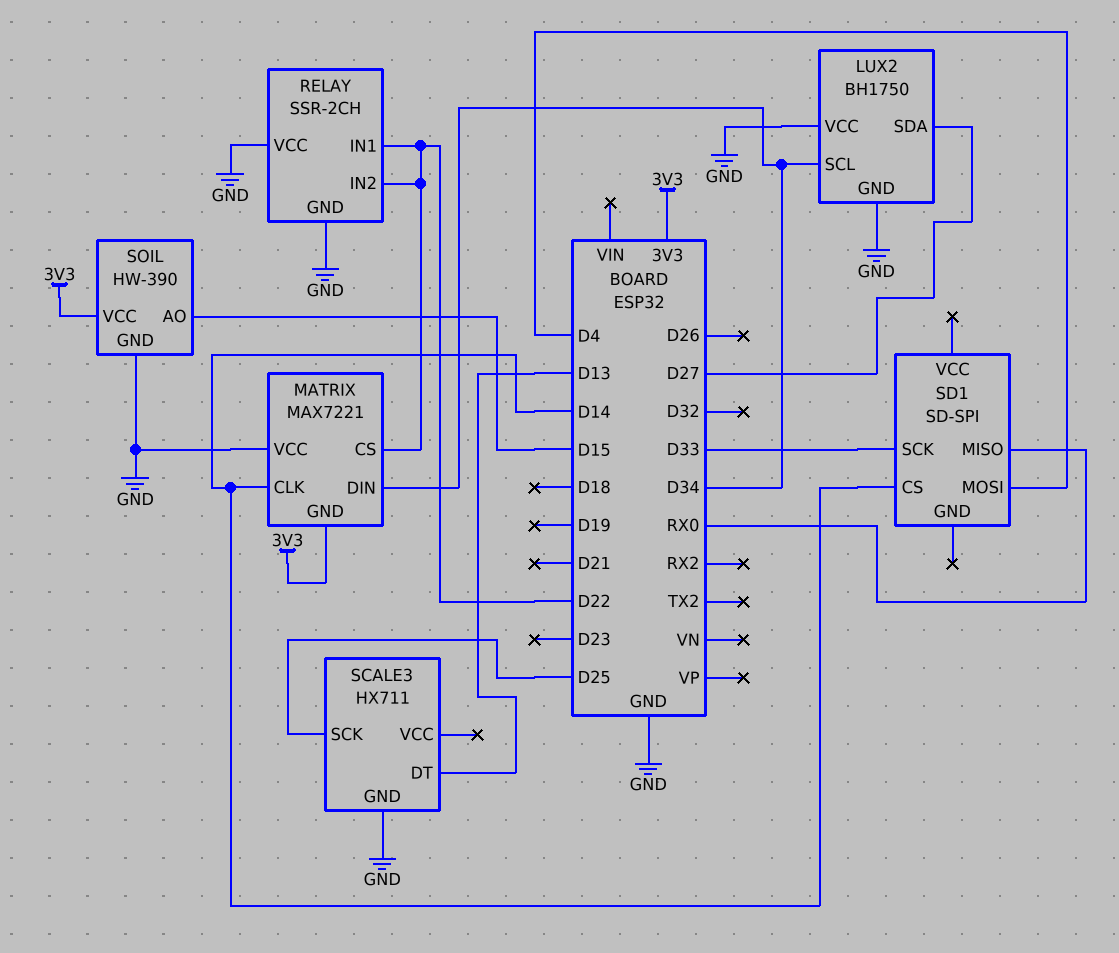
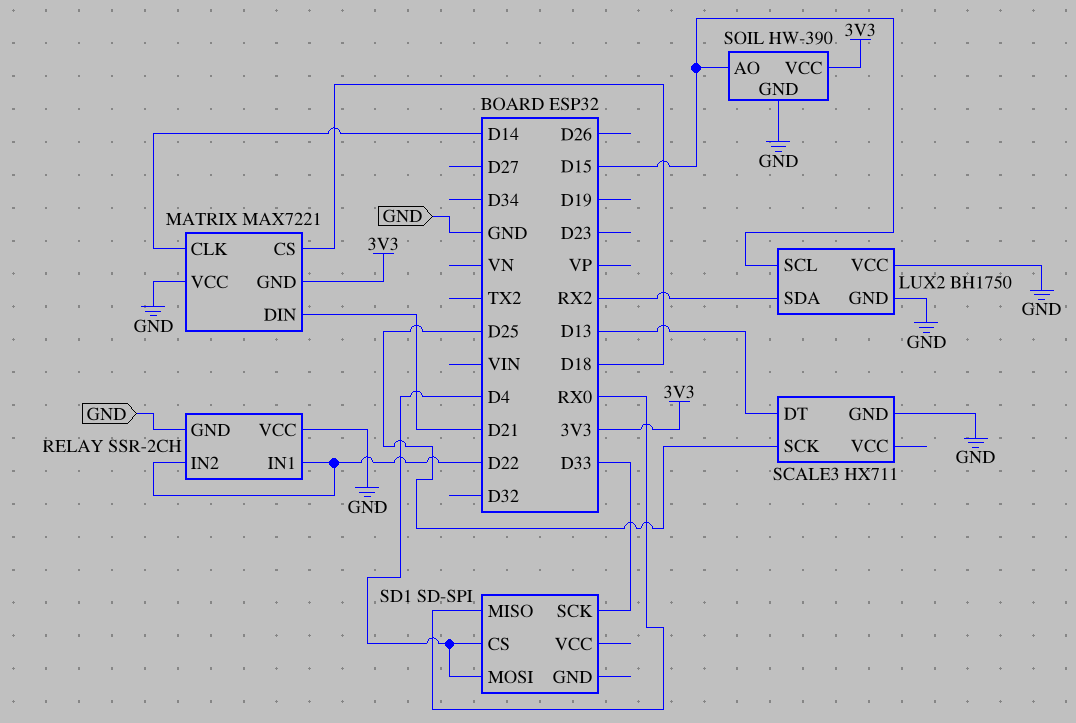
LUX2 pin SCL: D34 -> D15
LUX2 pin SDA: D27 -> RX2
MATRIX pin CS: D22 -> D18
MATRIX pin DIN: D34 -> D21
SD1 pin CS: D14 -> D4

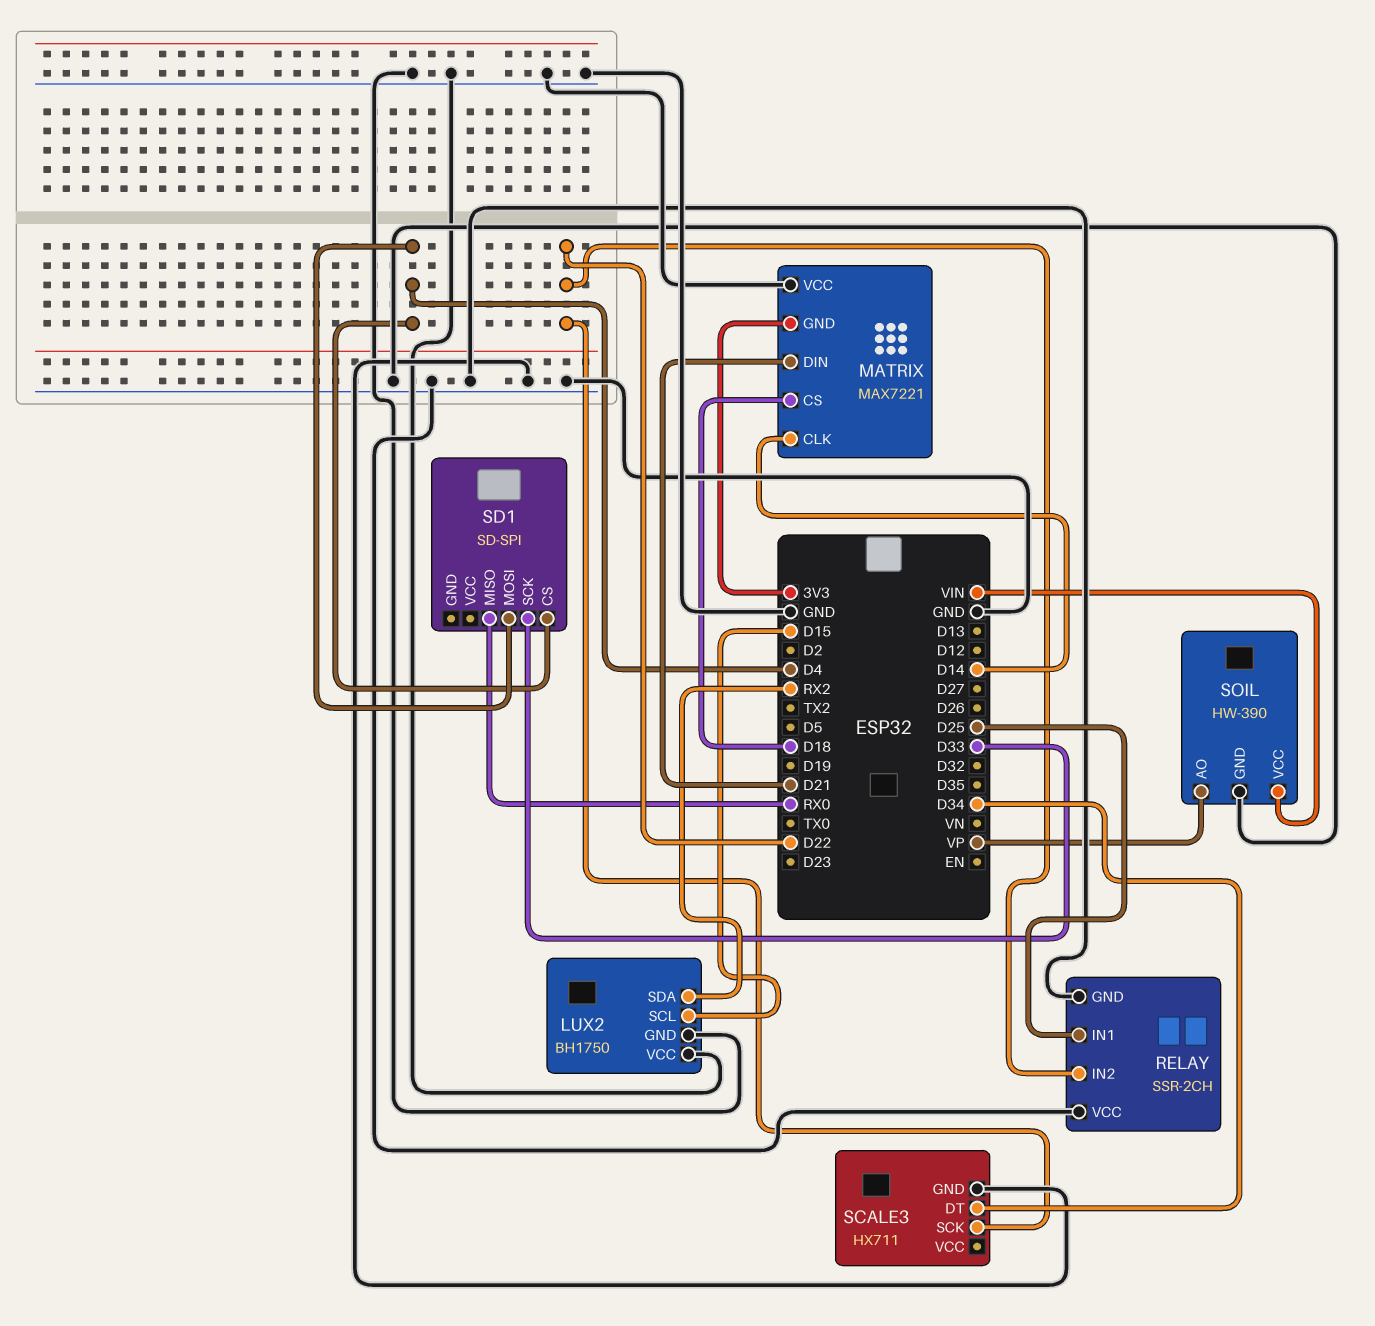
RELAY pin IN1: D22 -> D25
SCALE3 pin DT: D13 -> D34
SCALE3 pin SCK: D25 -> D22
SOIL pin AO: D15 -> VP
SOIL pin VCC: 3V3 -> VIN

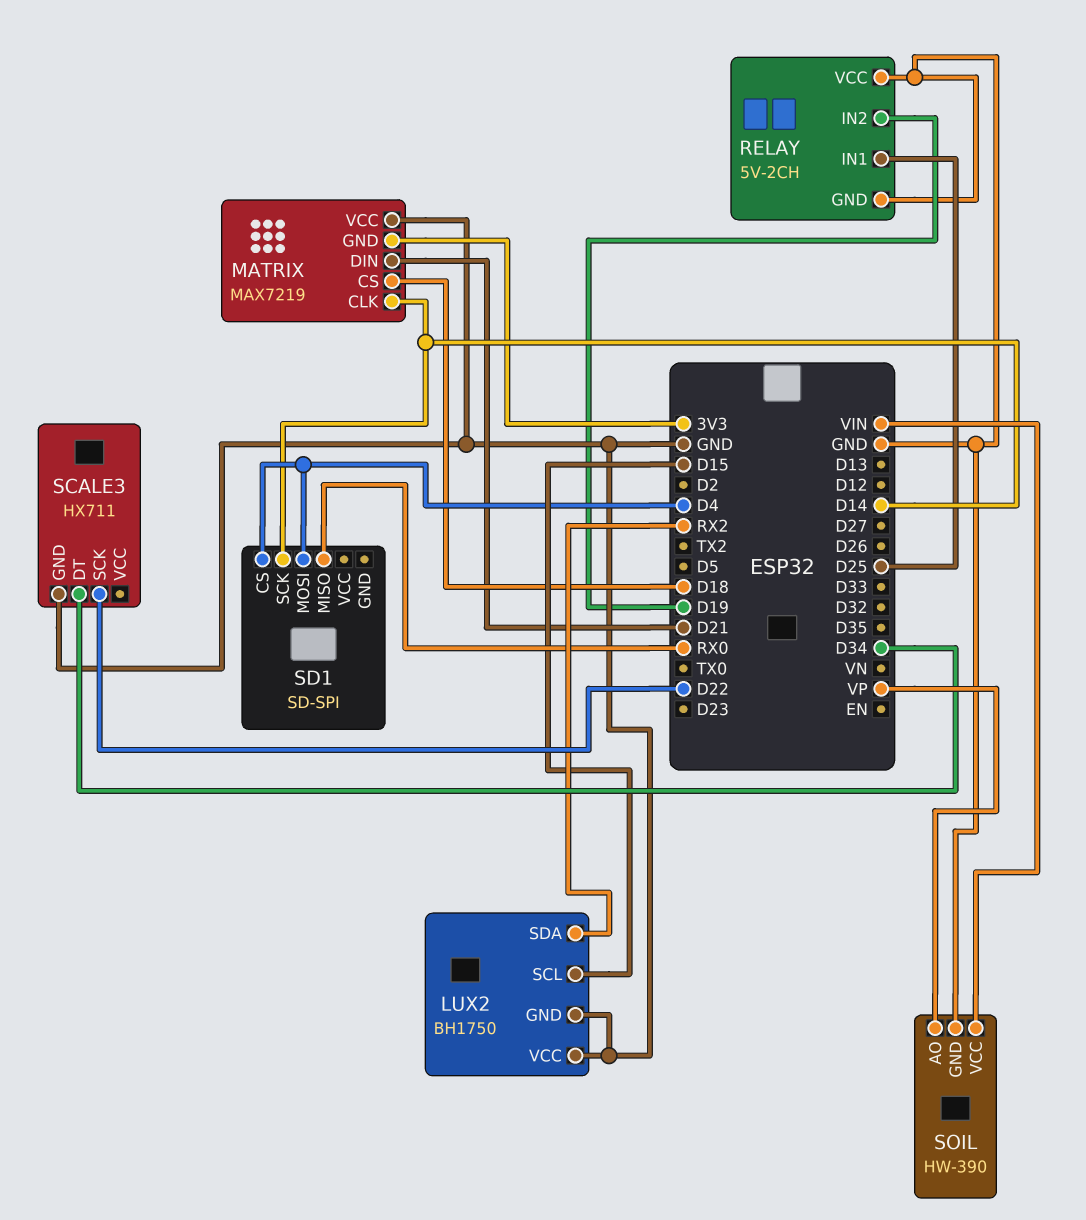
MATRIX: MAX7221 -> MAX7219
RELAY: SSR-2CH -> 5V-2CH
RELAY pin IN2: D22 -> D19
SD1 pin SCK: D33 -> D14

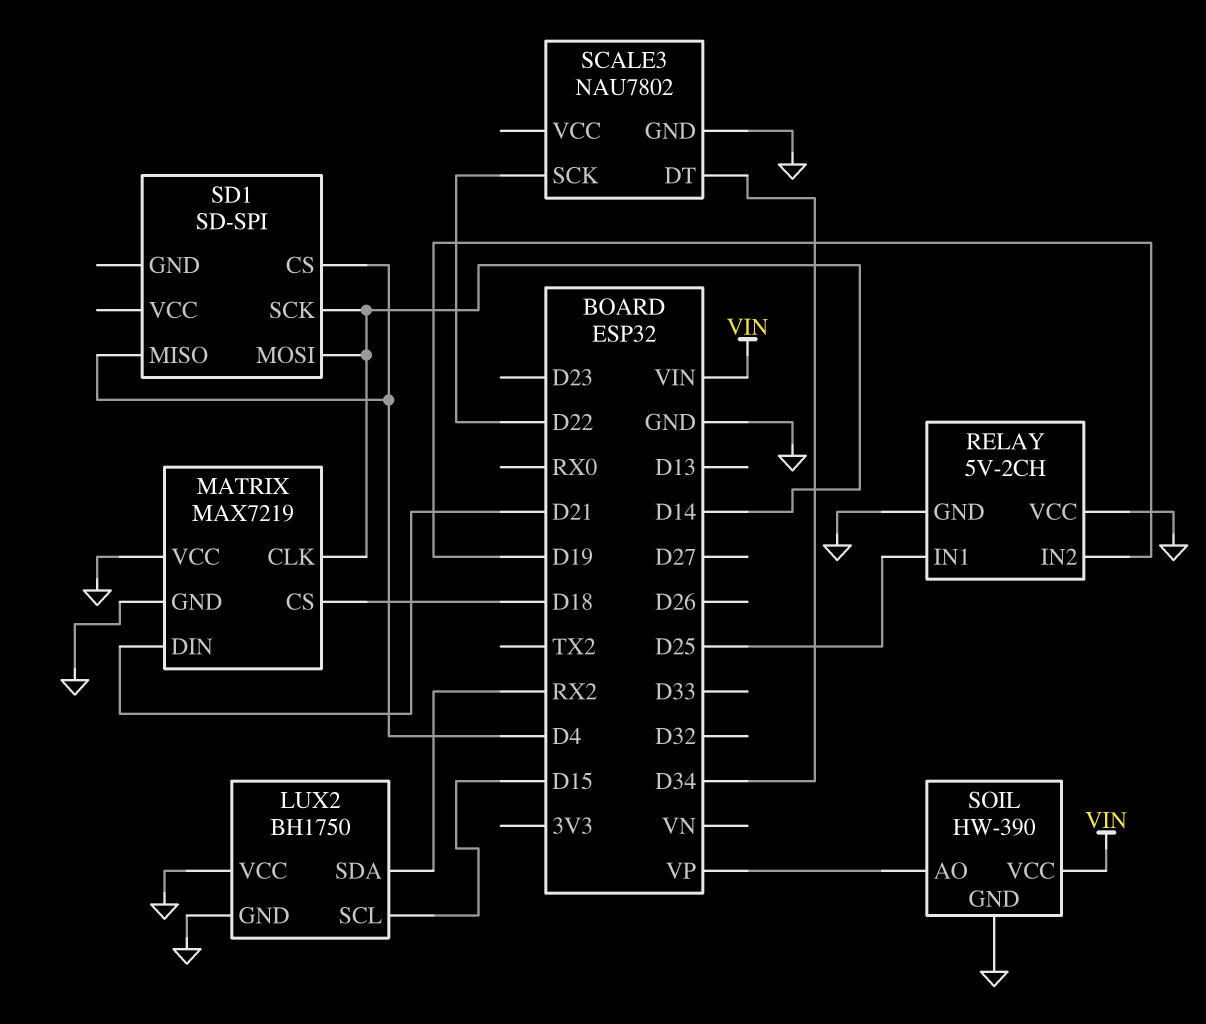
MATRIX pin GND: 3V3 -> GND
SCALE3: HX711 -> NAU7802
SD1 pin MISO: RX0 -> D4
SD1 pin MOSI: D4 -> D14

